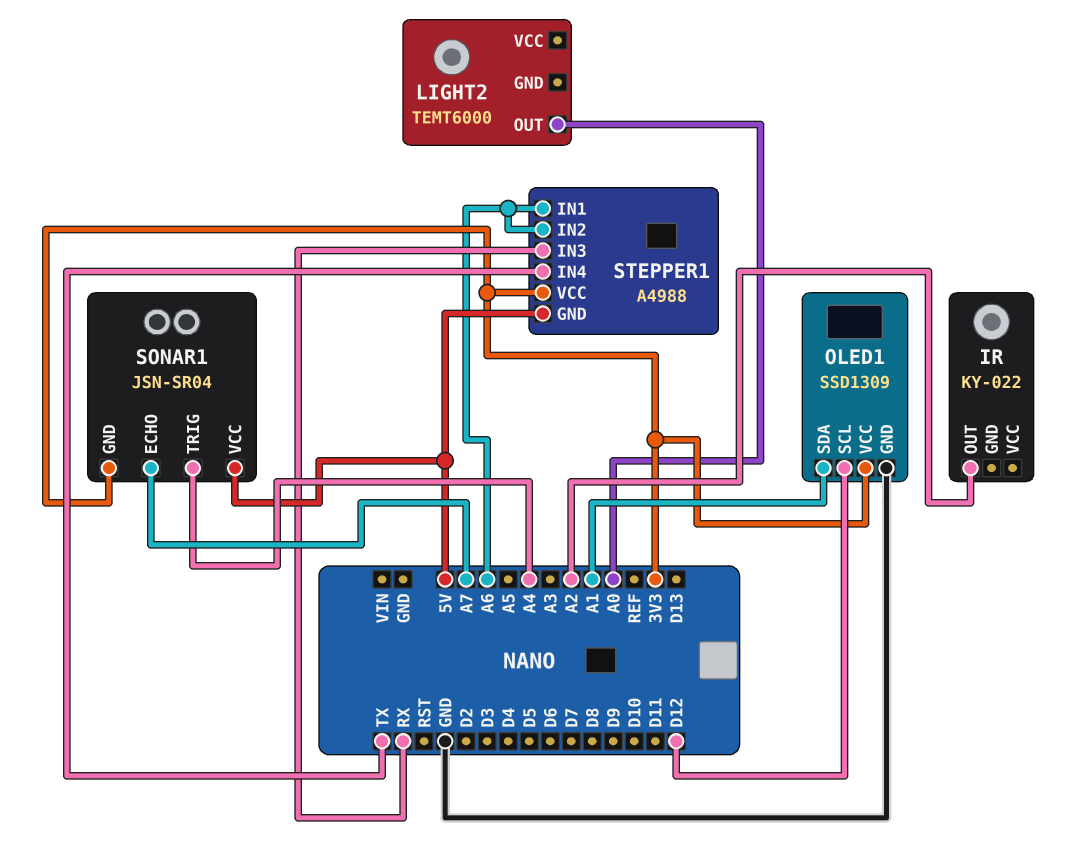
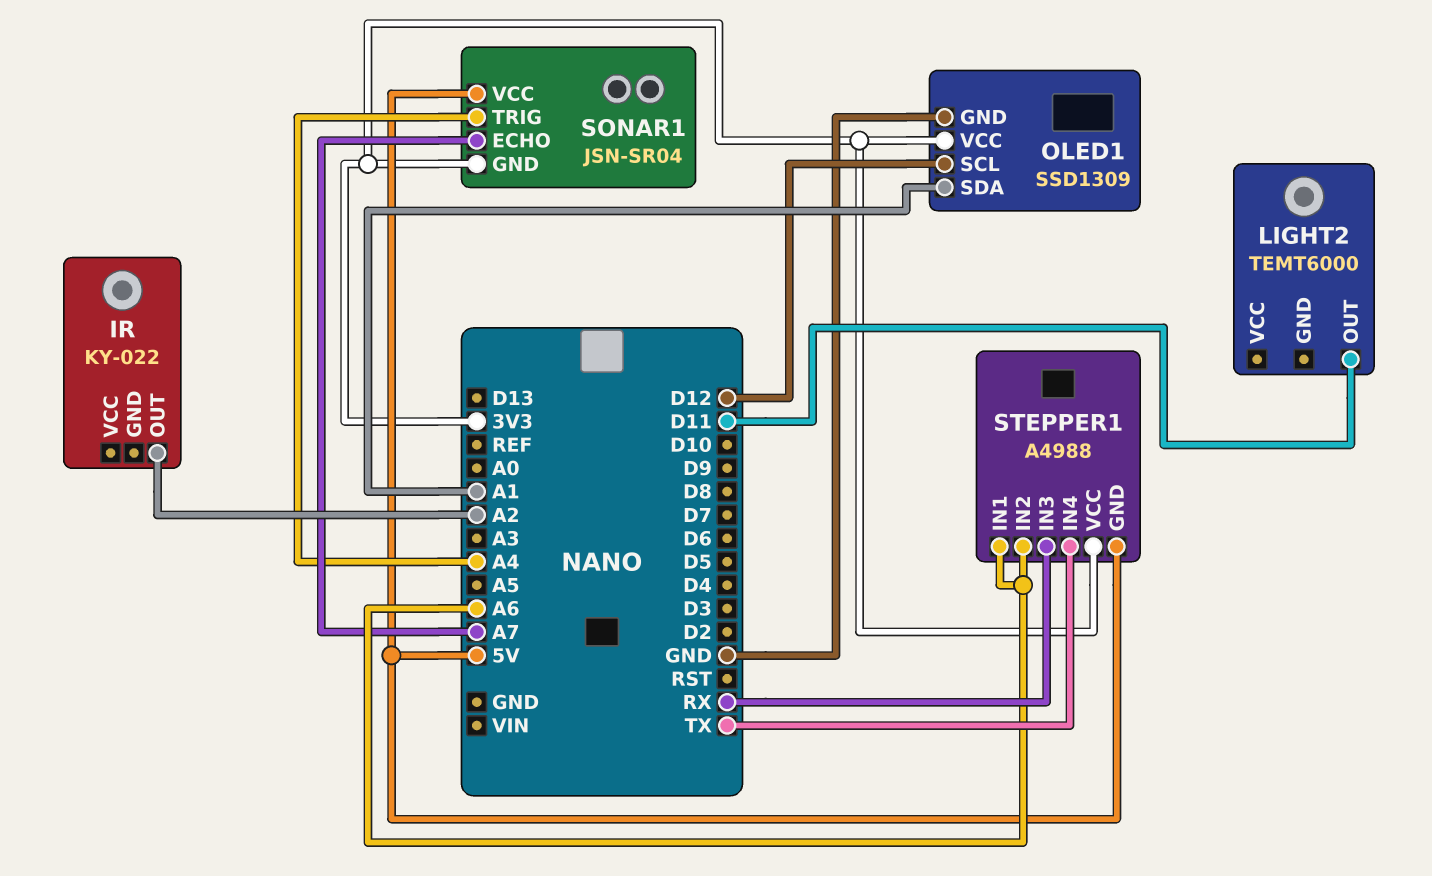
LIGHT2 pin OUT: A0 -> D11

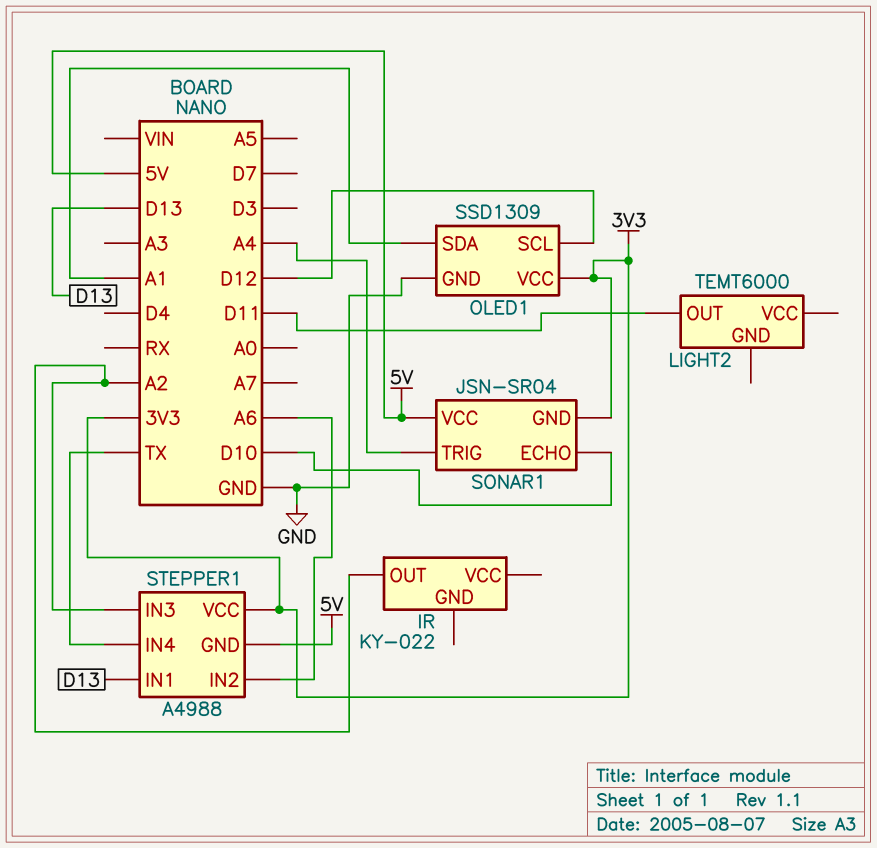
SONAR1 pin ECHO: A7 -> D10
STEPPER1 pin IN1: A6 -> D13
STEPPER1 pin IN3: RX -> A2

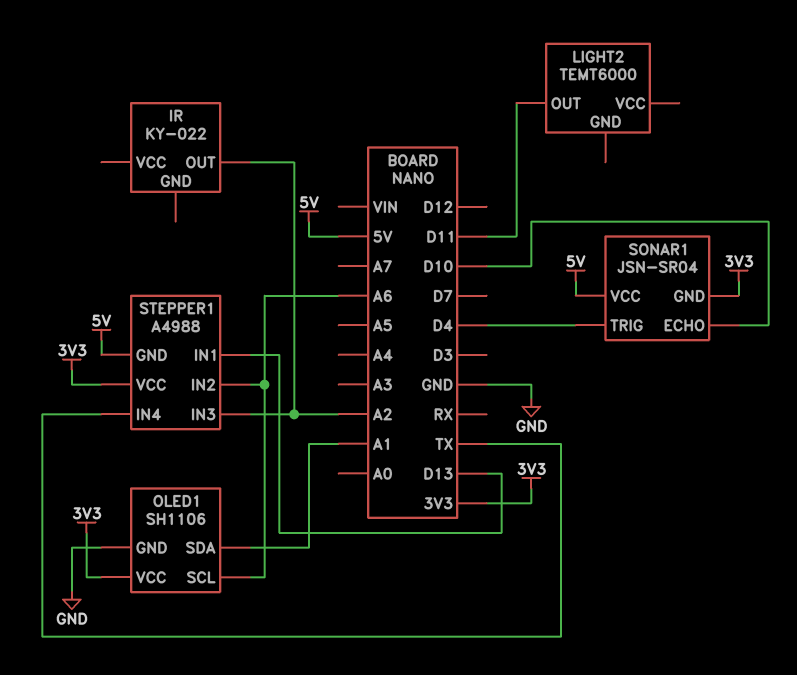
OLED1: SSD1309 -> SH1106
OLED1 pin SCL: D12 -> A6
SONAR1 pin TRIG: A4 -> D4

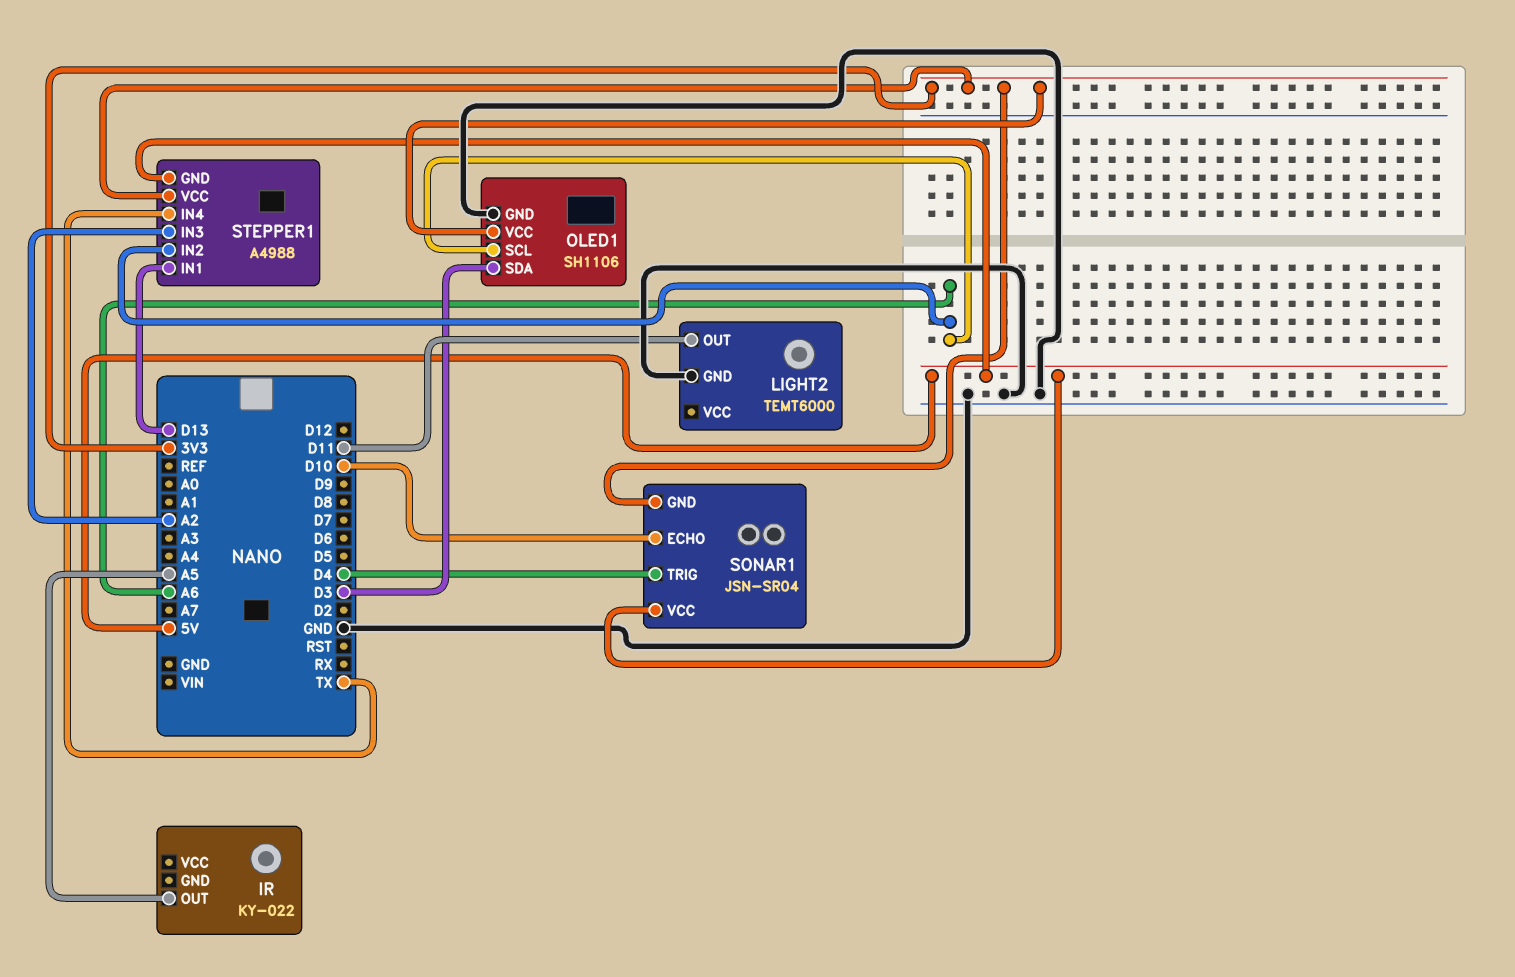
IR pin OUT: A2 -> A5
LIGHT2 pin GND: none -> GND
OLED1 pin SDA: A1 -> D3

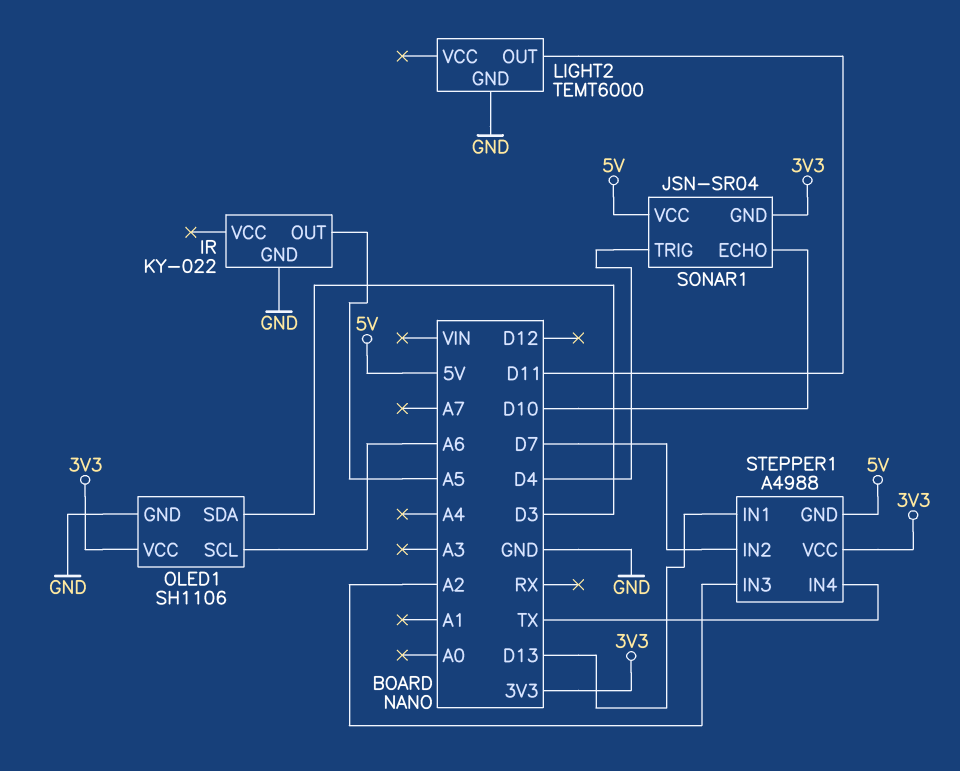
IR pin GND: none -> GND
STEPPER1 pin IN2: A6 -> D7

